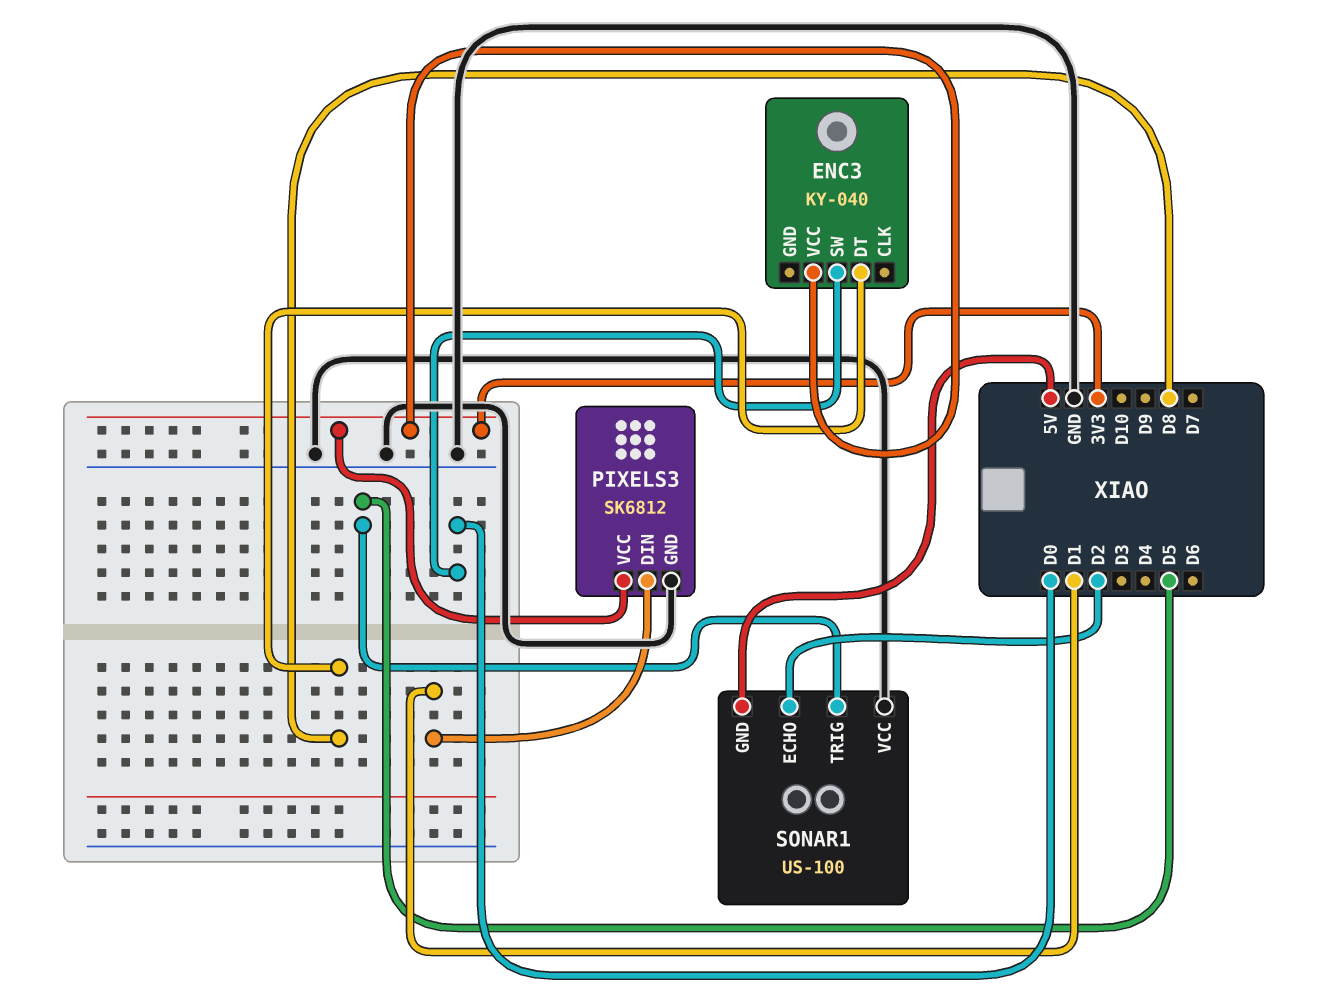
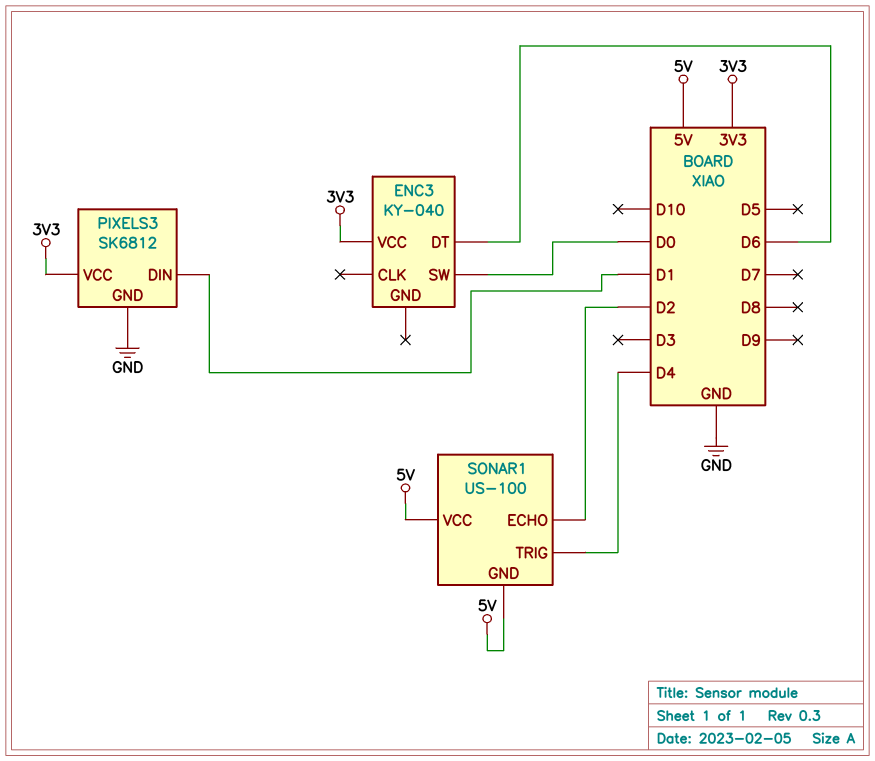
ENC3 pin DT: D8 -> D6
SONAR1 pin TRIG: D5 -> D4
SONAR1 pin VCC: GND -> 5V

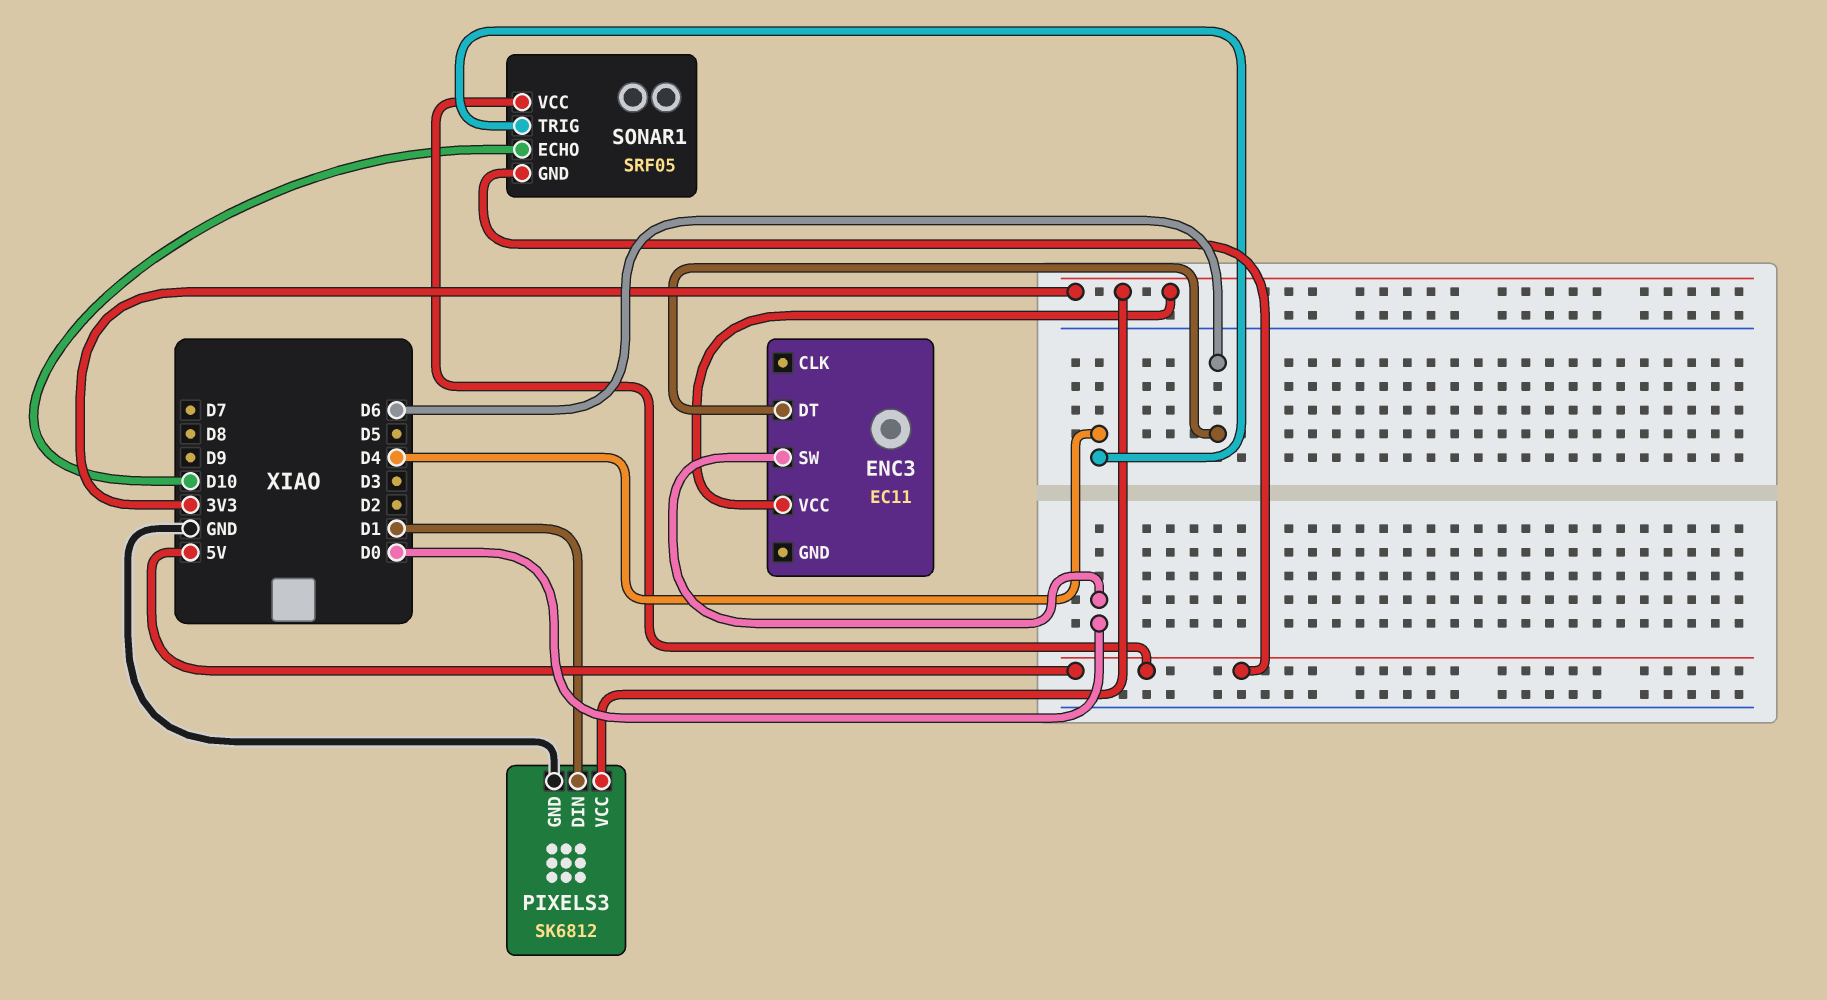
ENC3: KY-040 -> EC11
SONAR1: US-100 -> SRF05
SONAR1 pin ECHO: D2 -> D10

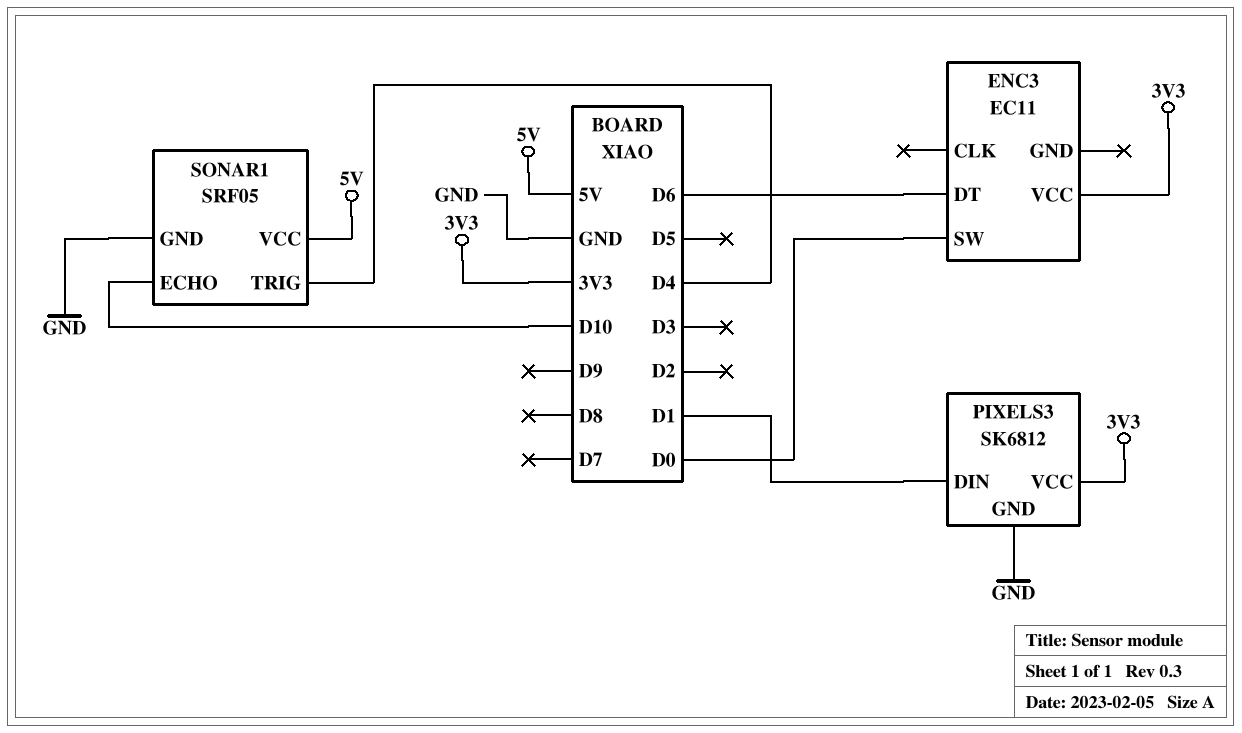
SONAR1 pin GND: 5V -> GND

